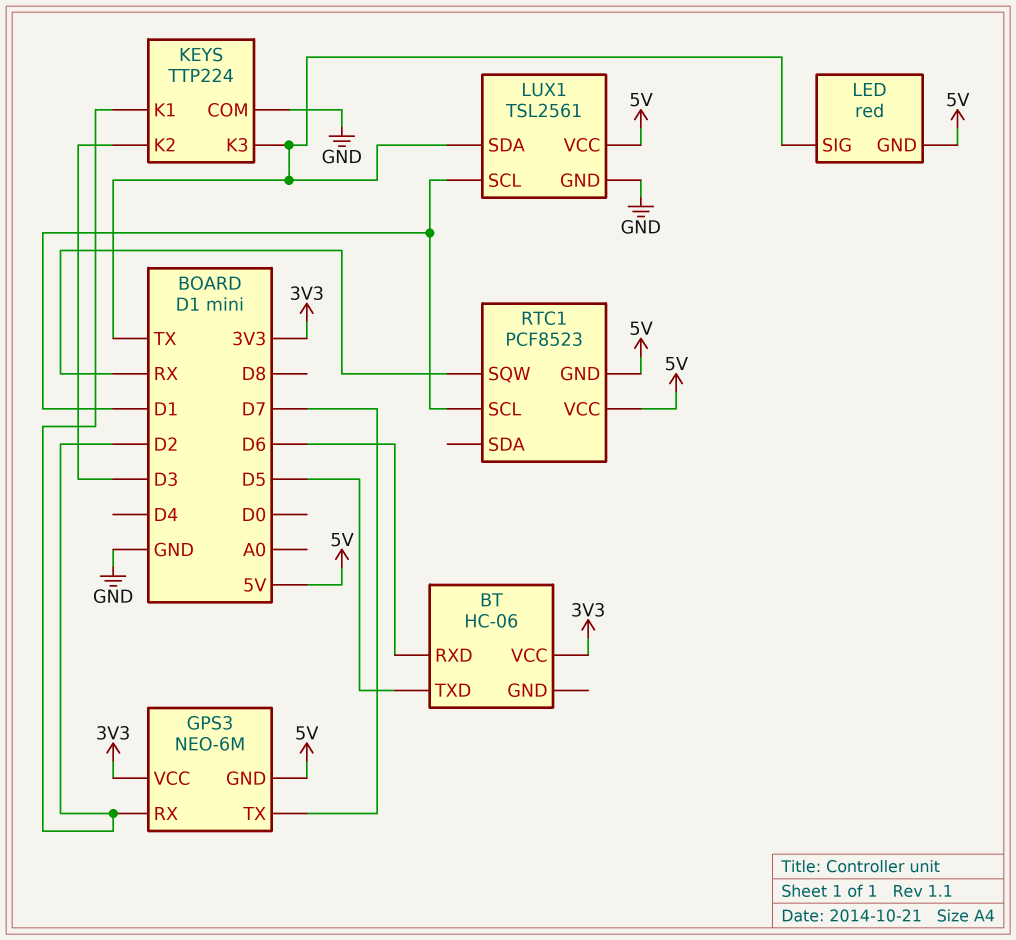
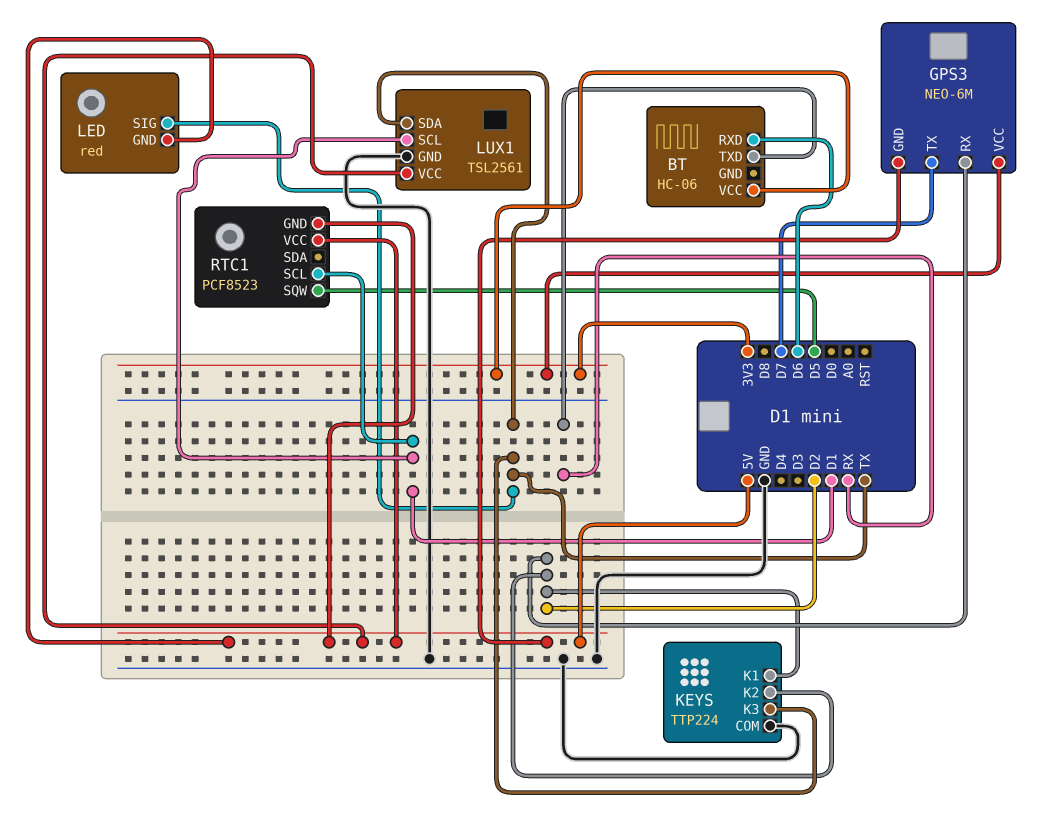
BT pin TXD: D5 -> RX
KEYS pin K2: D3 -> D2
RTC1 pin SQW: RX -> D5

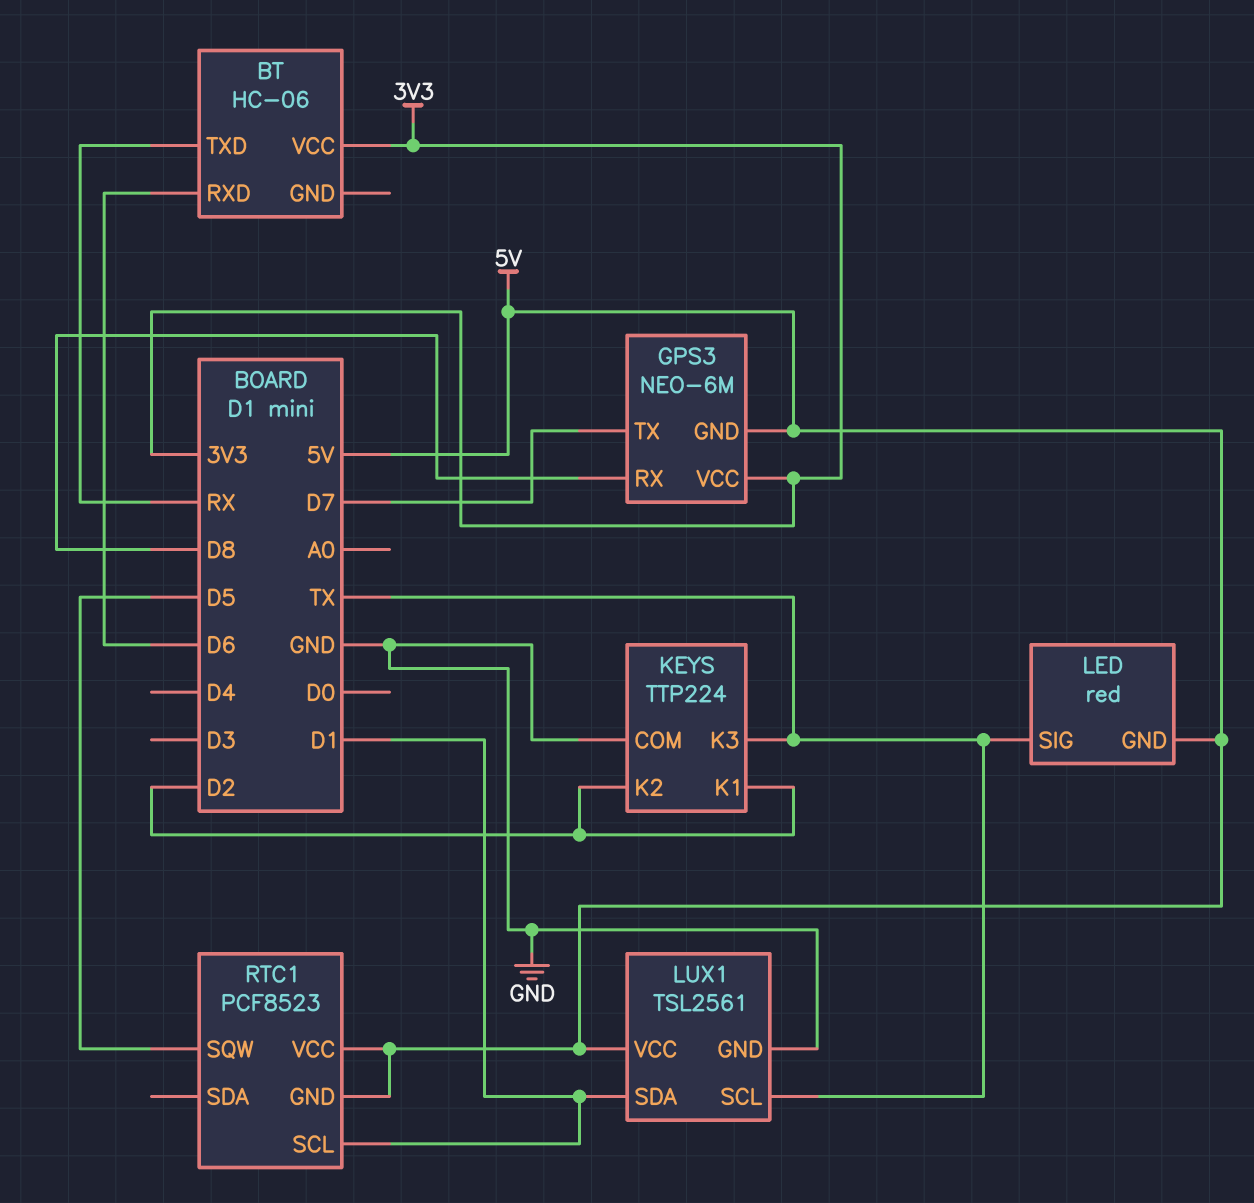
GPS3 pin RX: D2 -> D8
LUX1 pin SCL: D1 -> TX
LUX1 pin SDA: TX -> D1

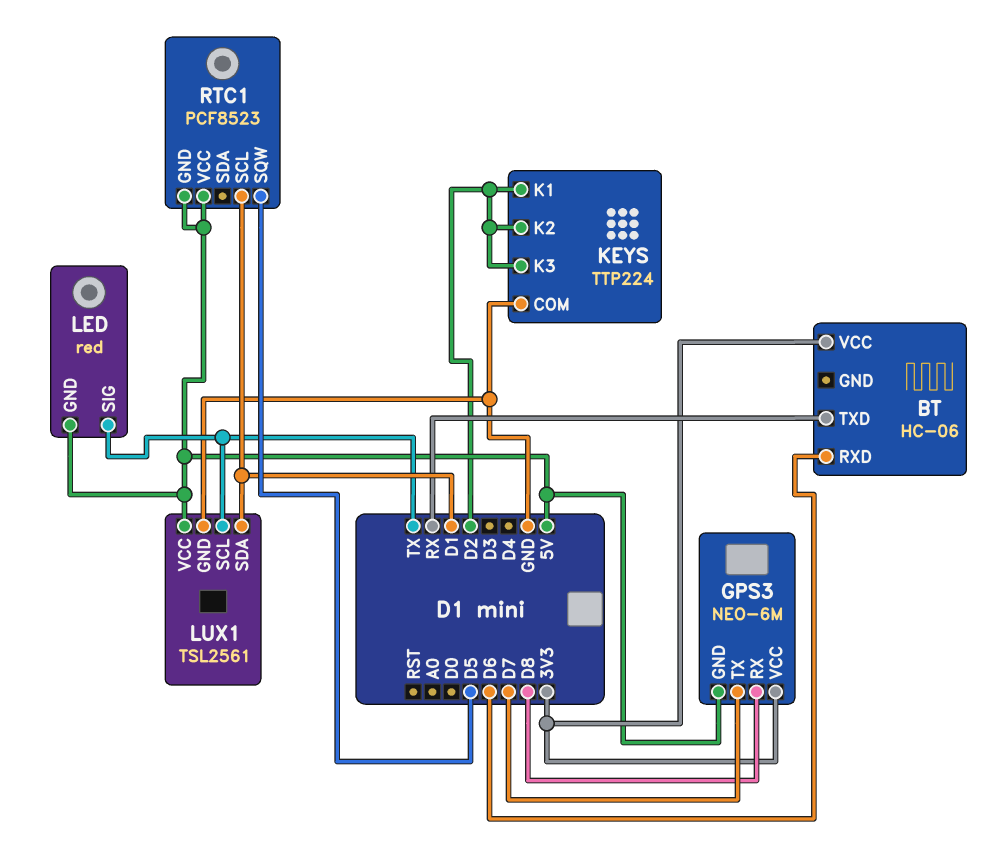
KEYS pin K3: TX -> D2

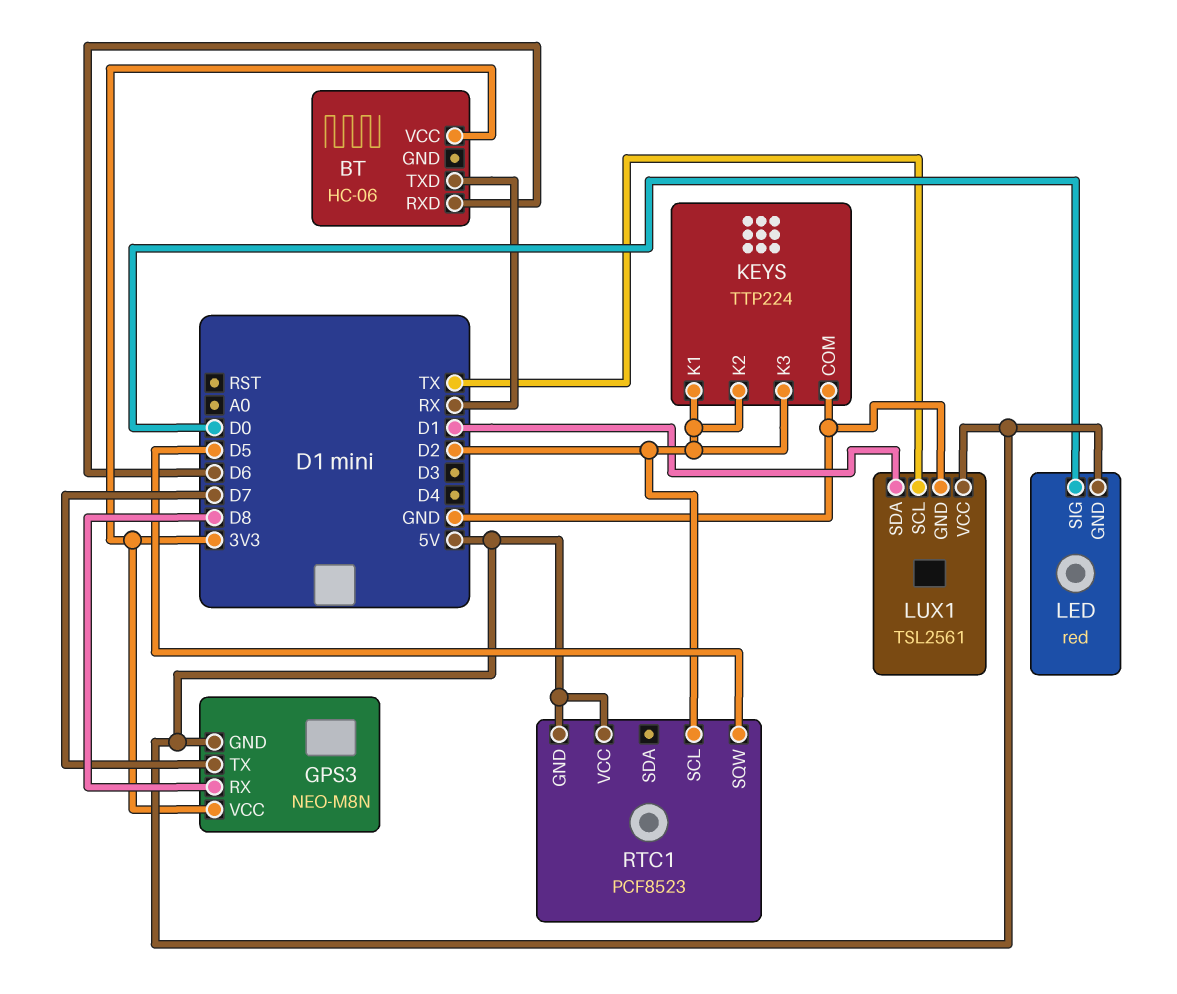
GPS3: NEO-6M -> NEO-M8N
LED pin SIG: TX -> D0
RTC1 pin SCL: D1 -> D2

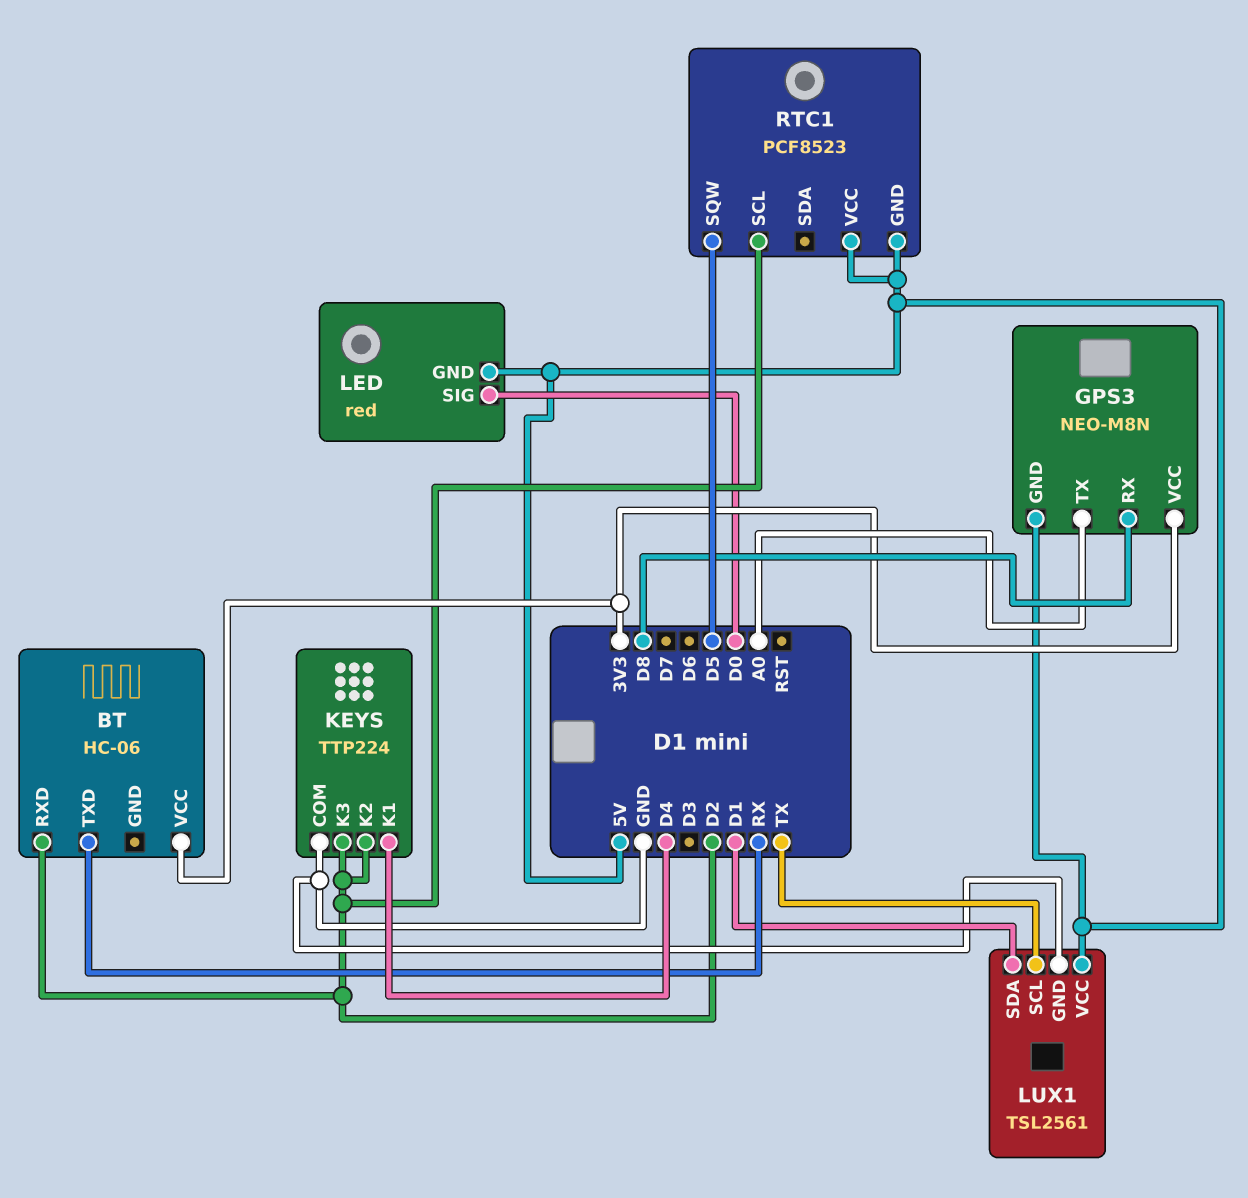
BT pin RXD: D6 -> D2
GPS3 pin TX: D7 -> A0
KEYS pin K1: D2 -> D4

